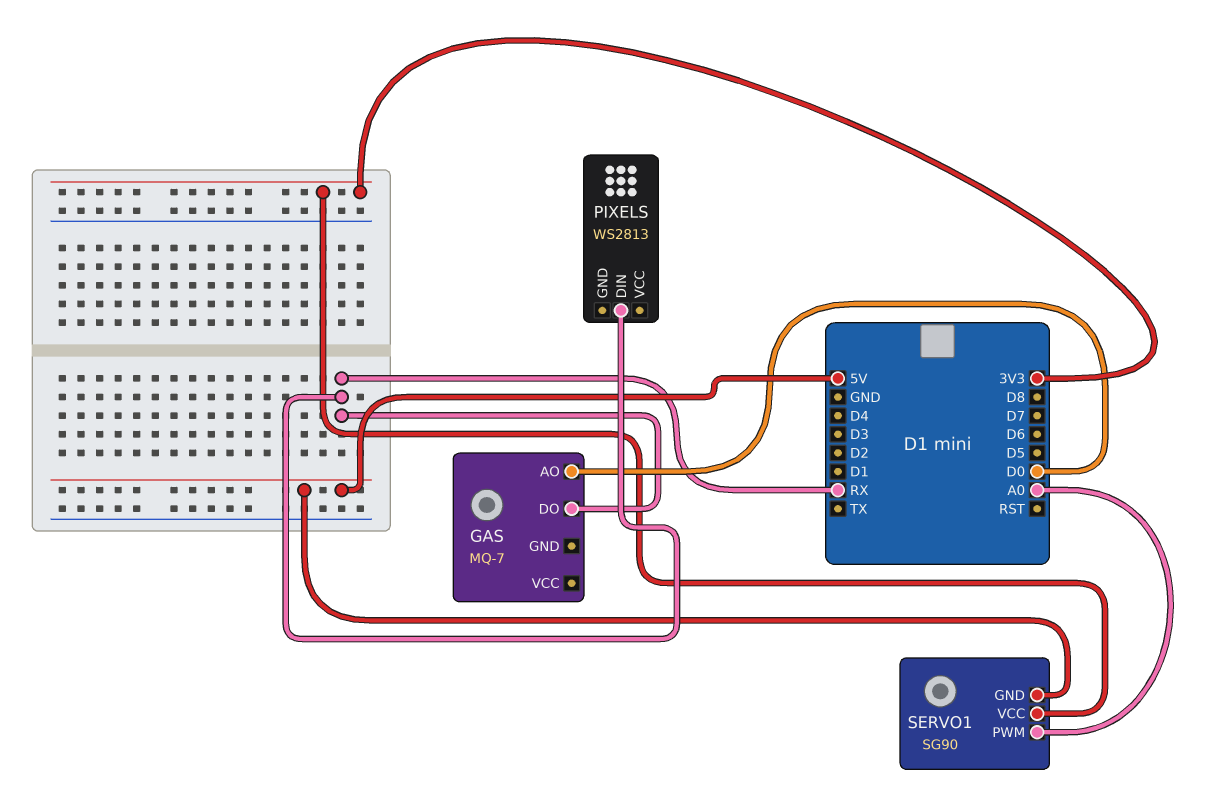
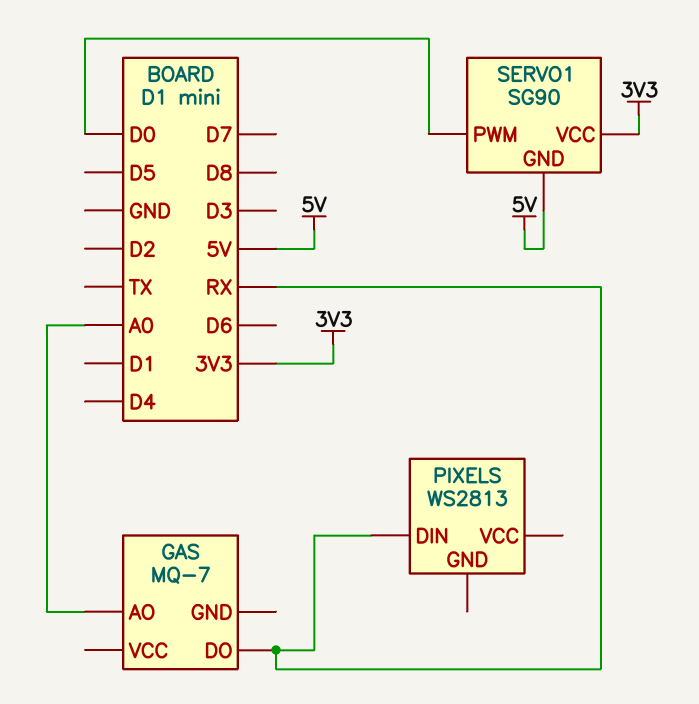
GAS pin AO: D0 -> A0
SERVO1 pin PWM: A0 -> D0

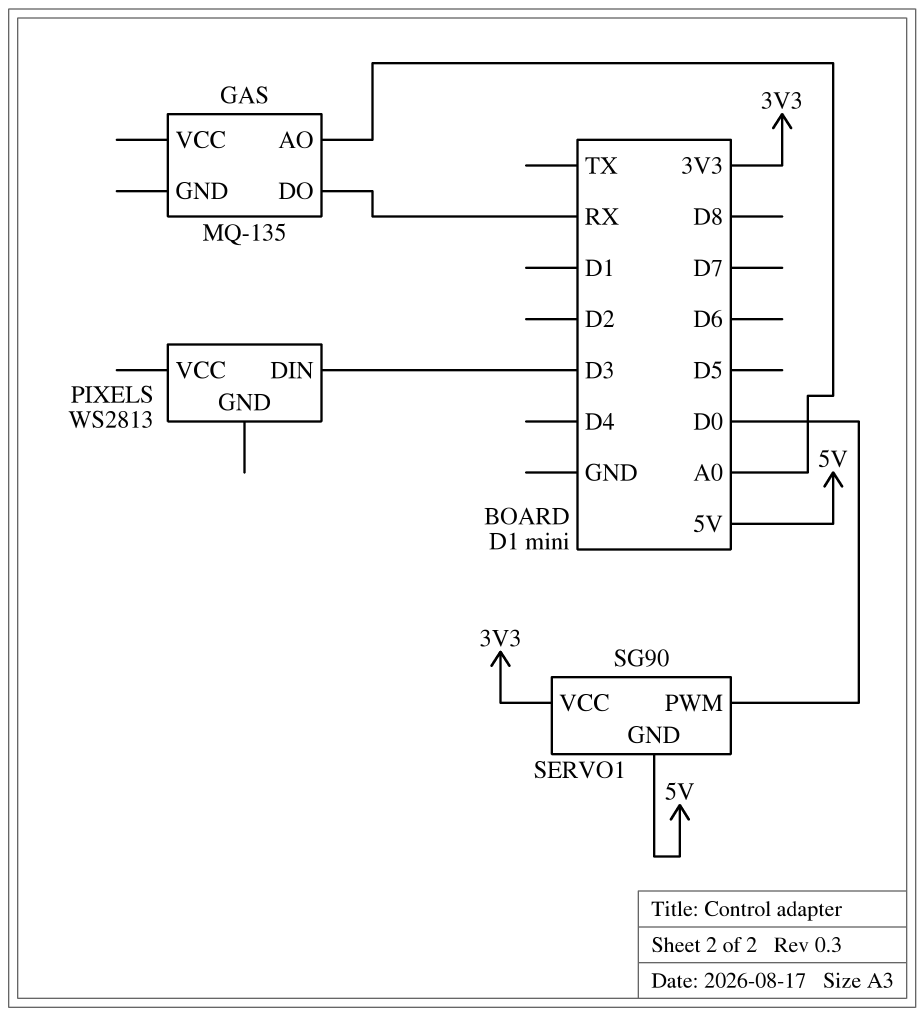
GAS: MQ-7 -> MQ-135
PIXELS pin DIN: RX -> D3

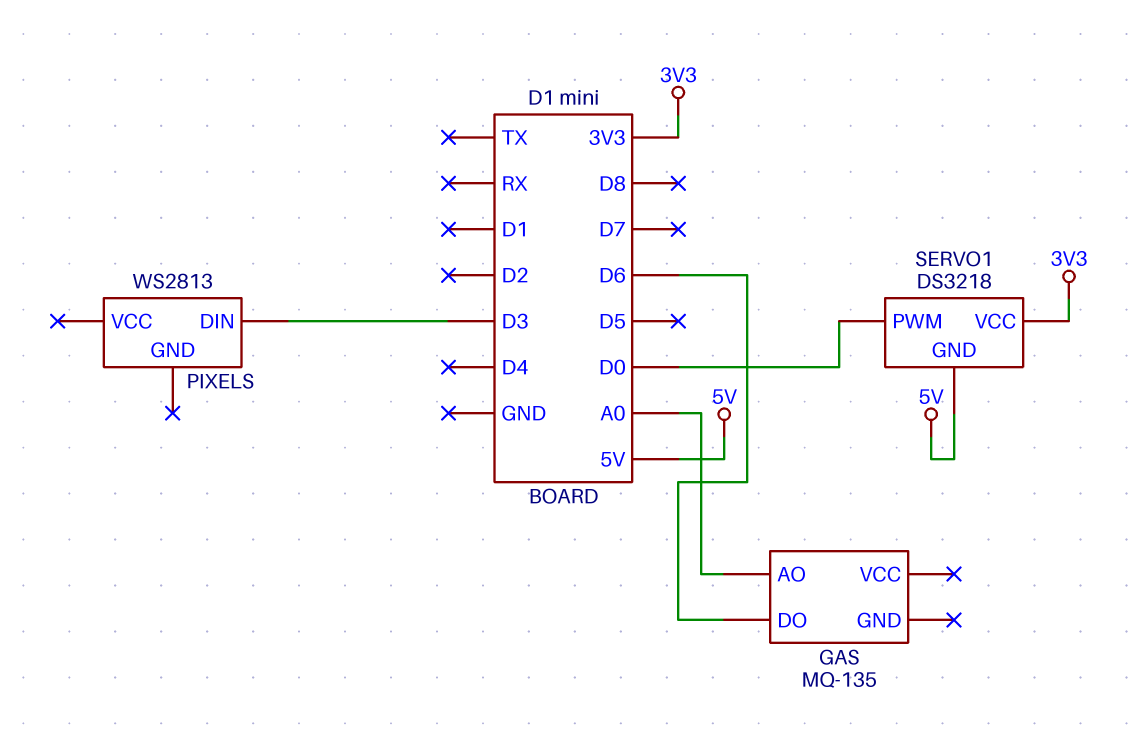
GAS pin DO: RX -> D6
SERVO1: SG90 -> DS3218

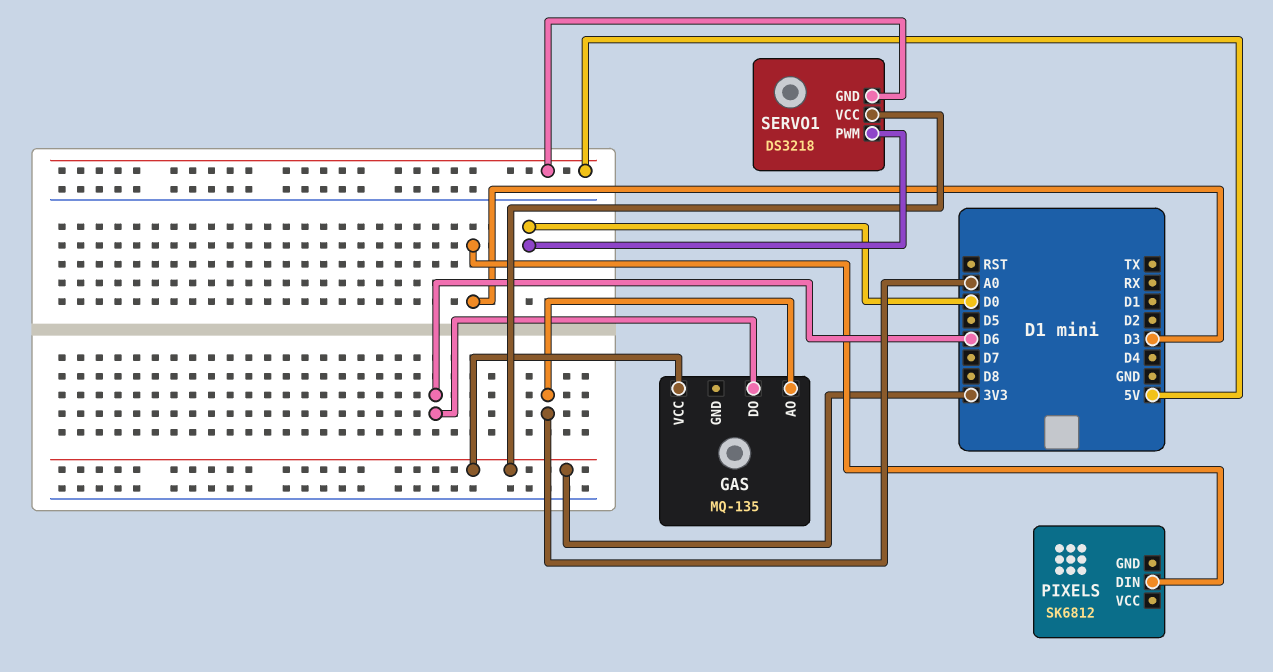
GAS pin VCC: none -> 3V3
PIXELS: WS2813 -> SK6812

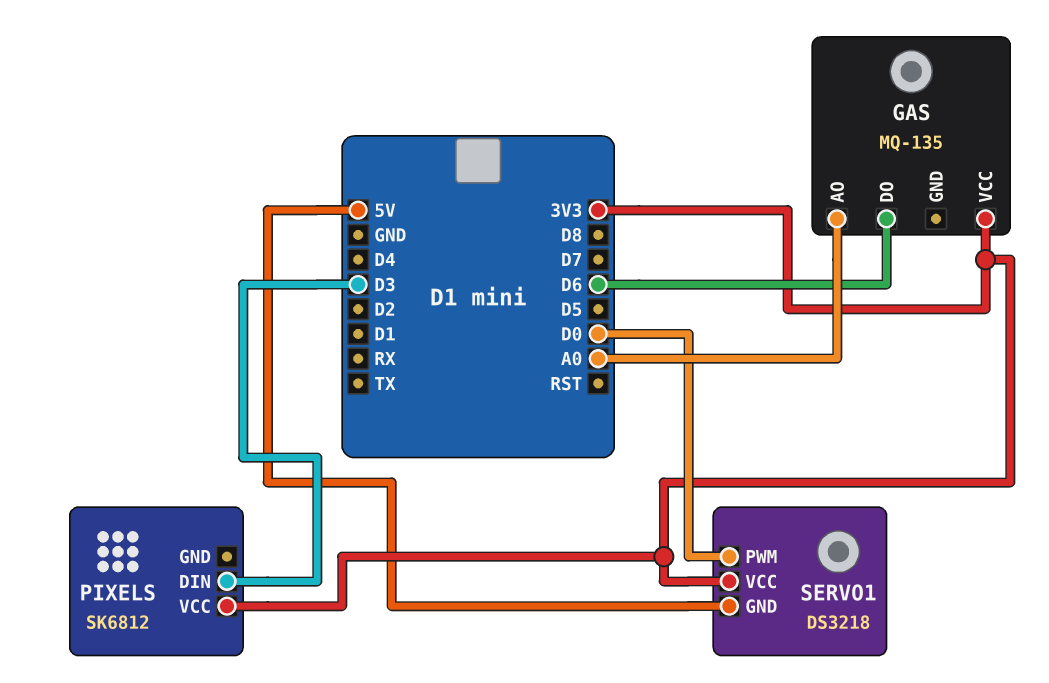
PIXELS pin VCC: none -> 3V3

